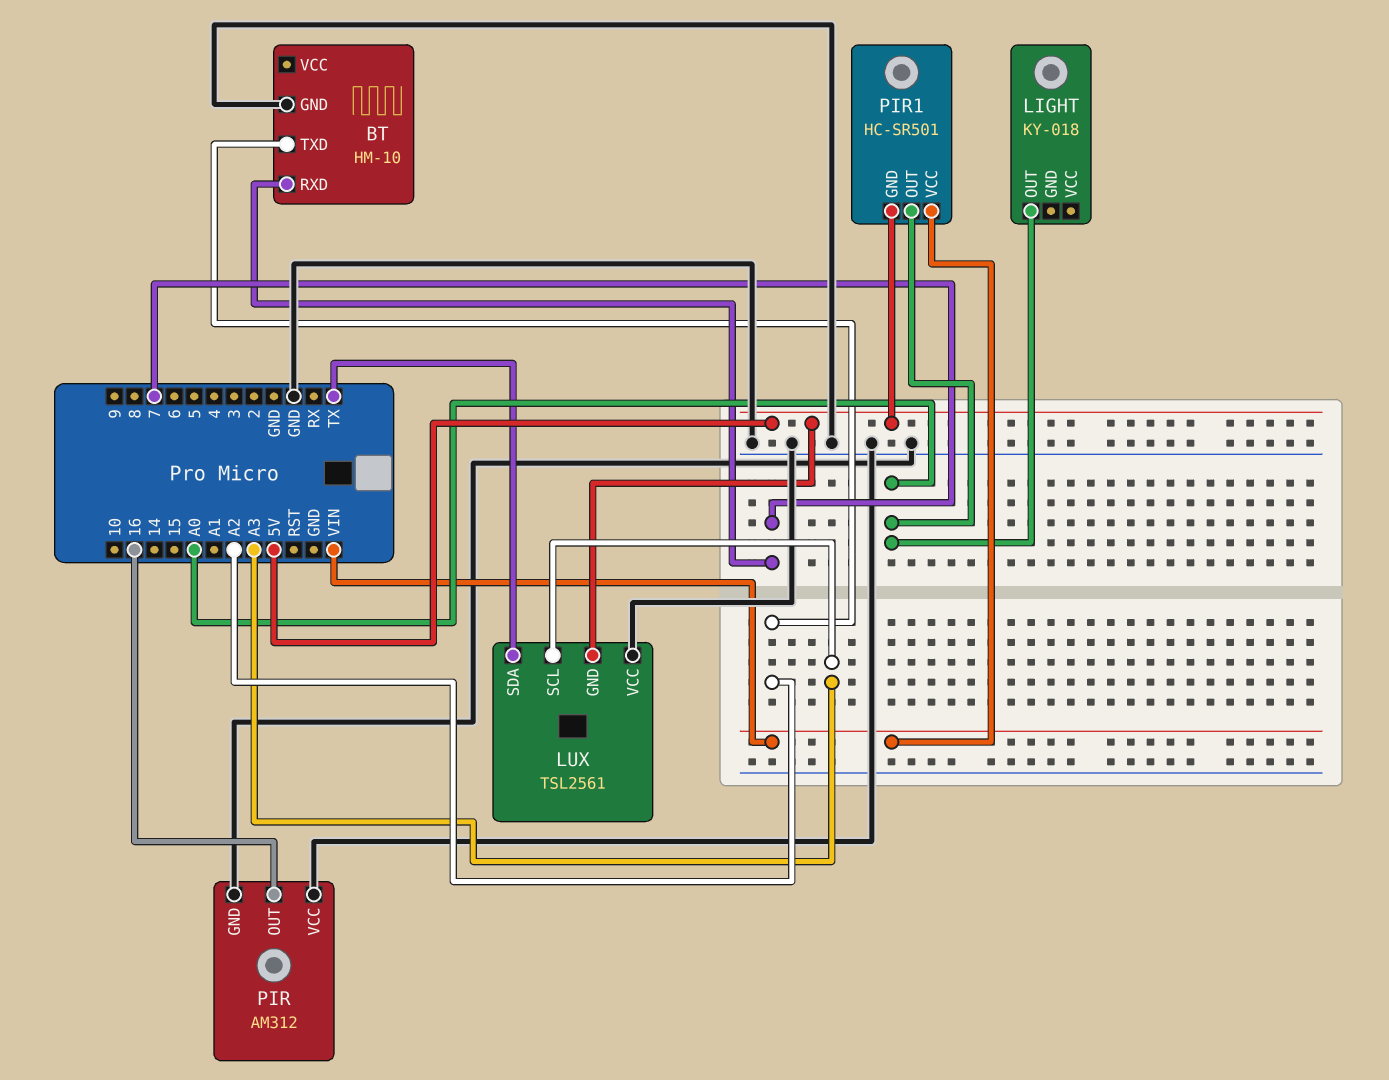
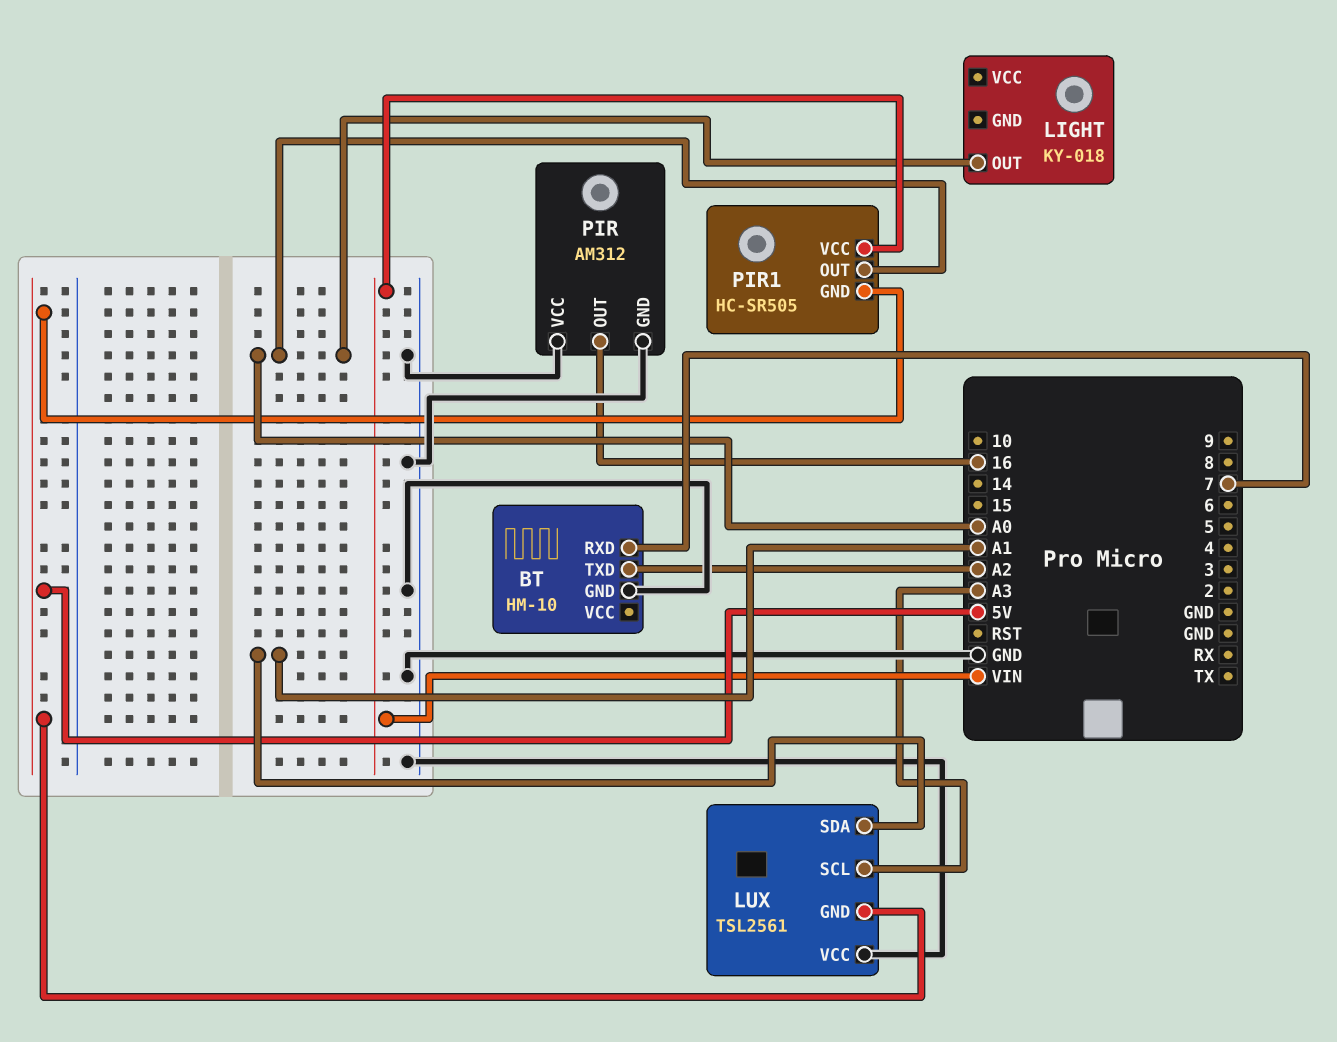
LUX pin SDA: TX -> A1
PIR1: HC-SR501 -> HC-SR505

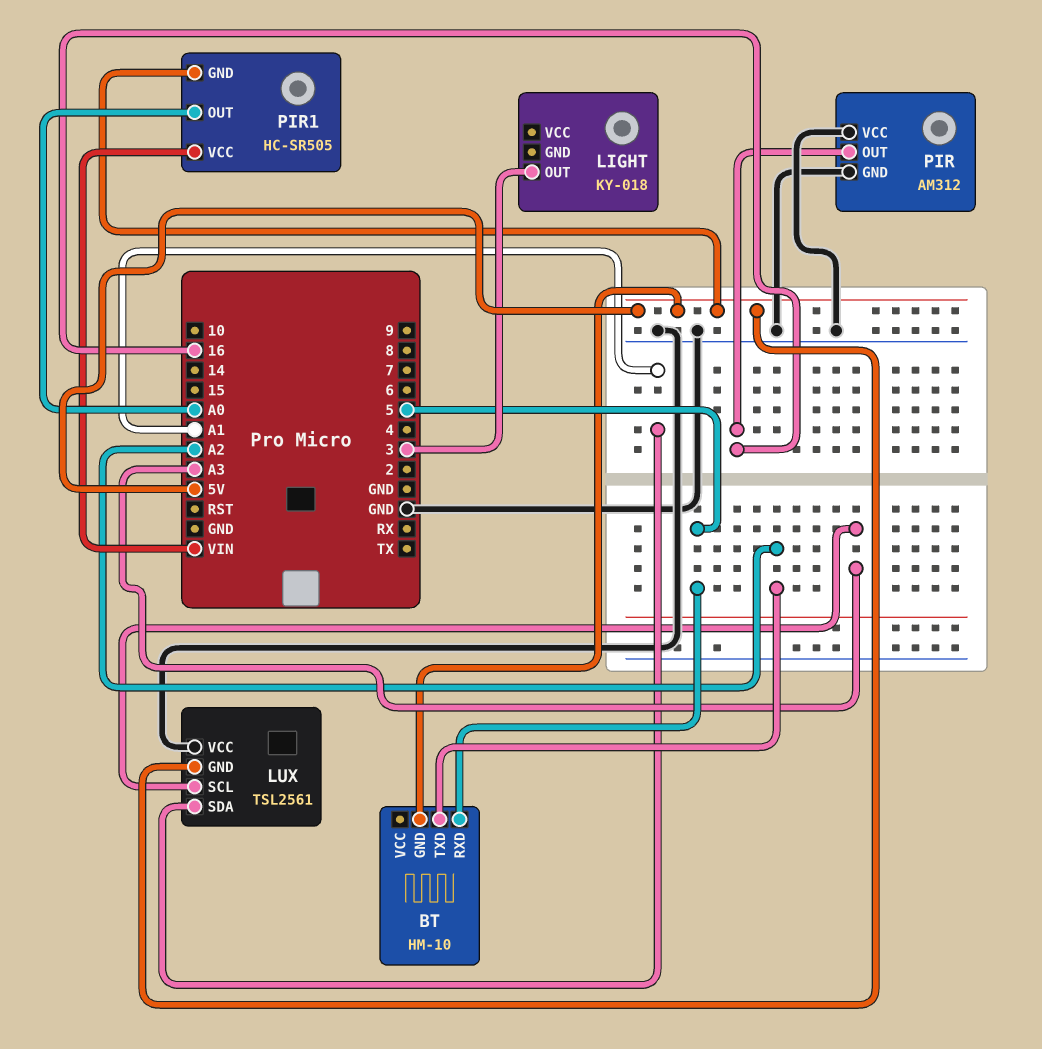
BT pin GND: GND -> 5V
BT pin RXD: 7 -> 5
LIGHT pin OUT: A0 -> 3

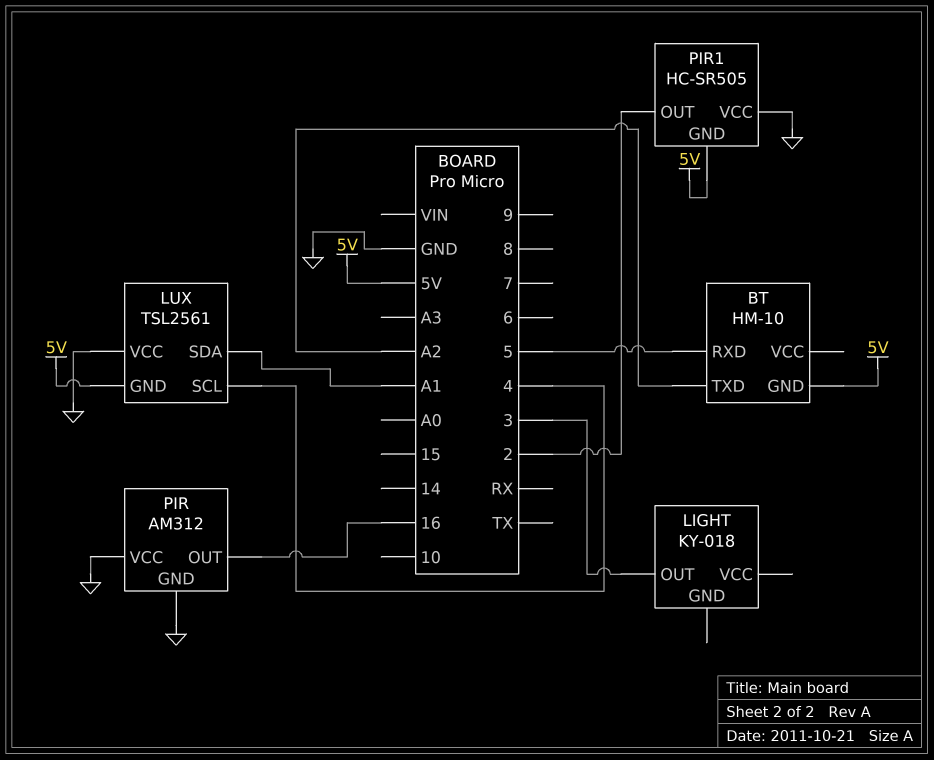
LUX pin SCL: A3 -> 4
PIR1 pin OUT: A0 -> 2
PIR1 pin VCC: VIN -> GND

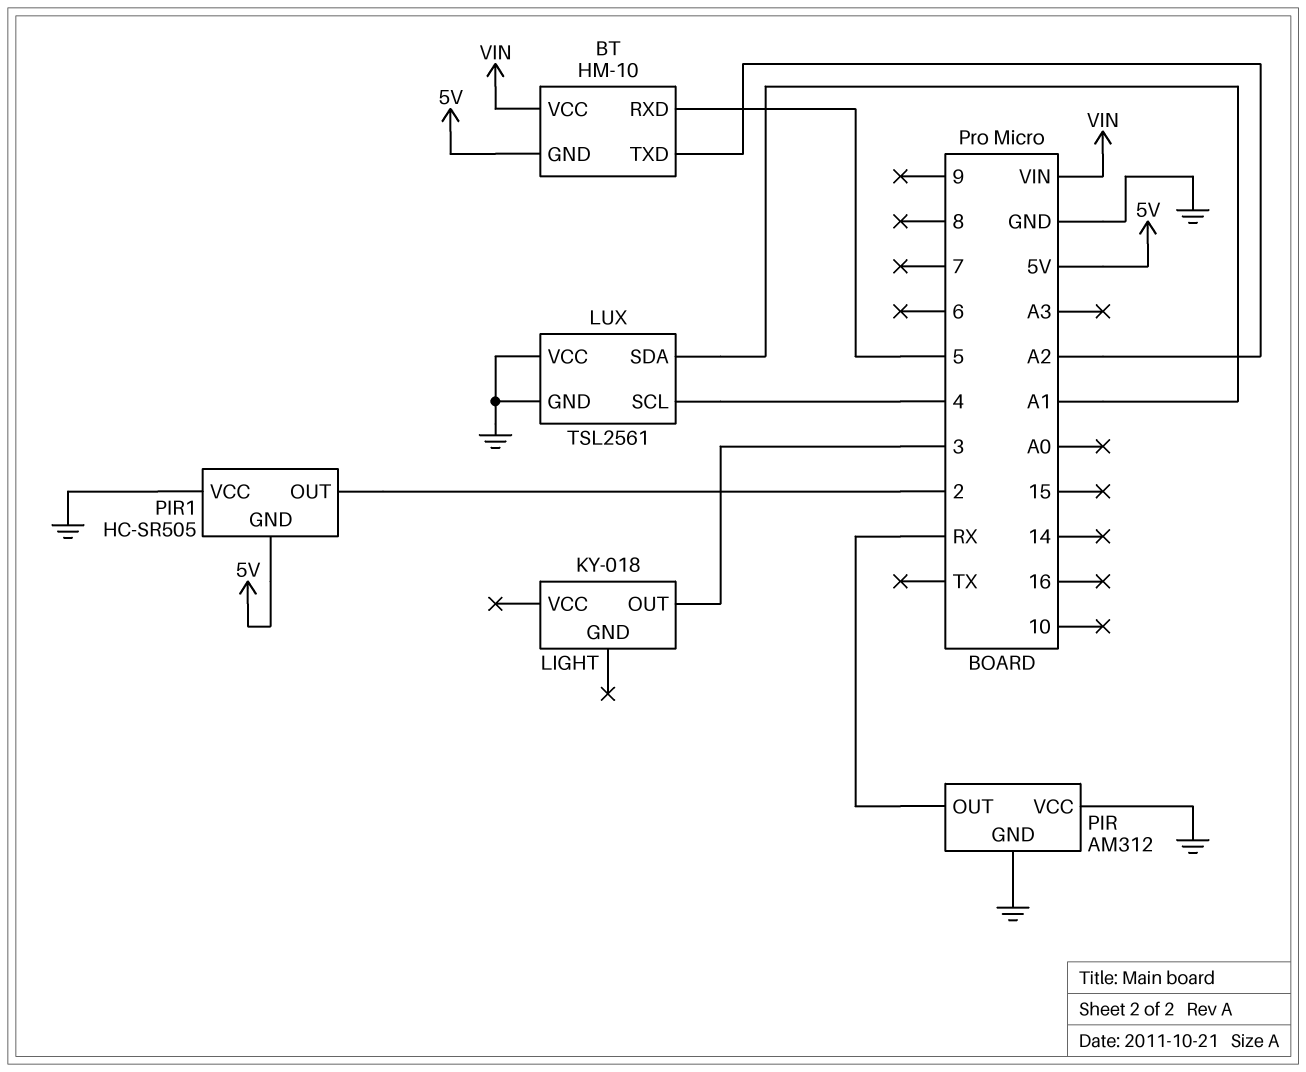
BT pin VCC: none -> VIN
LUX pin GND: 5V -> GND
PIR pin OUT: 16 -> RX

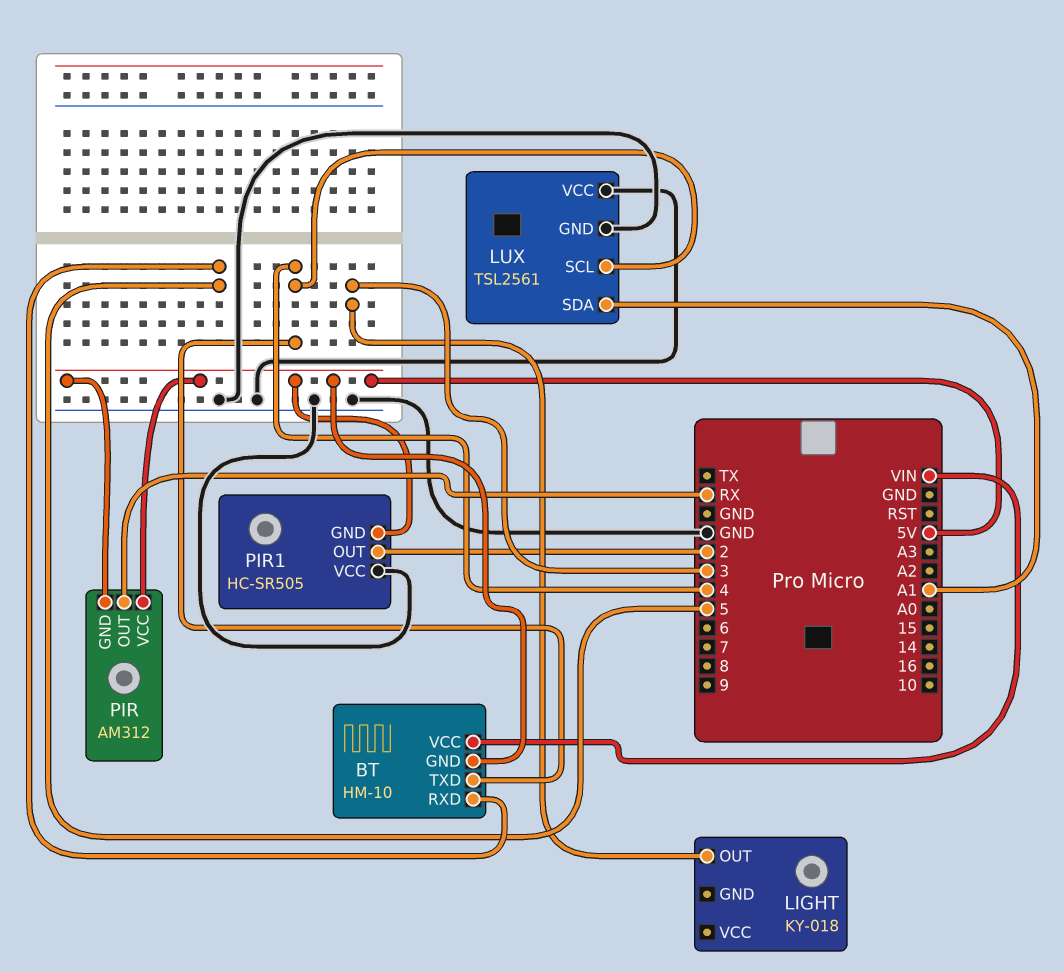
BT pin TXD: A2 -> 4
PIR pin GND: GND -> 5V
PIR pin VCC: GND -> 5V

